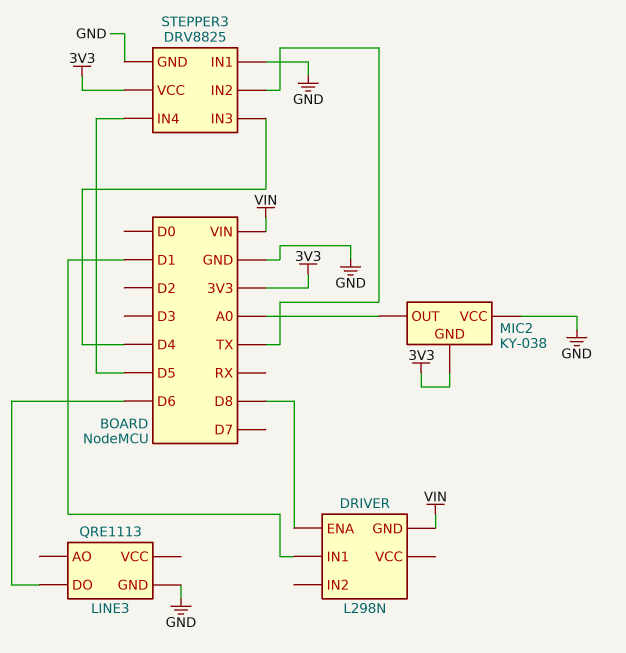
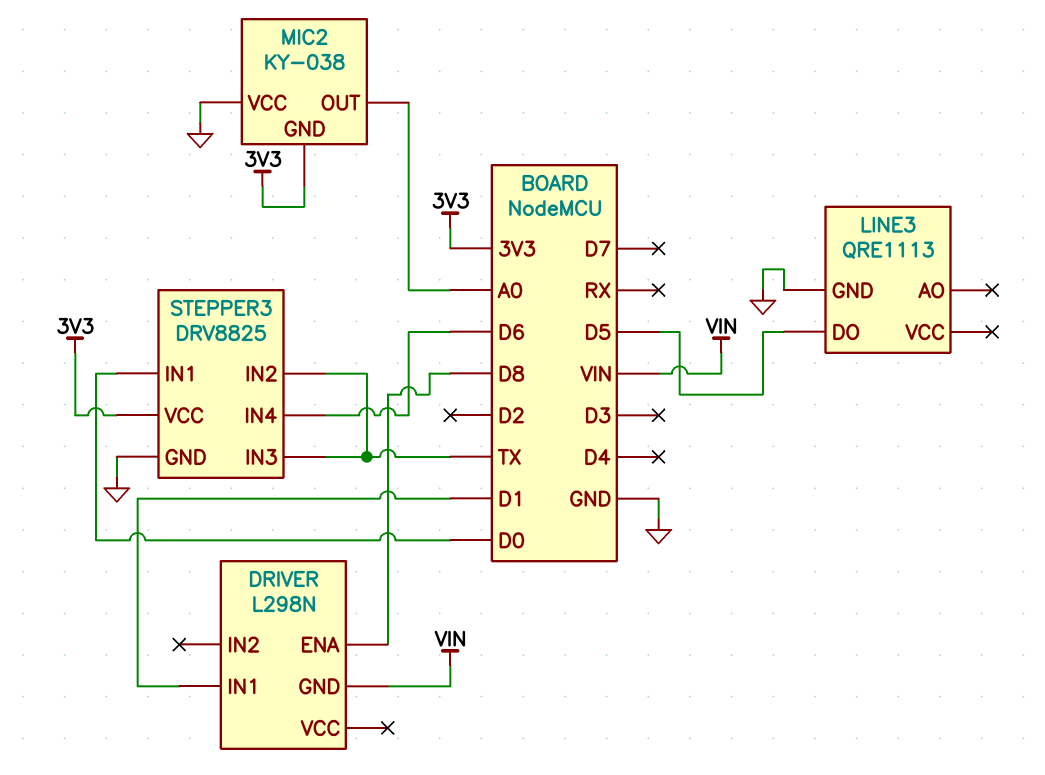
LINE3 pin DO: D6 -> D5
STEPPER3 pin IN1: GND -> D0
STEPPER3 pin IN3: D4 -> TX
STEPPER3 pin IN4: D5 -> D6

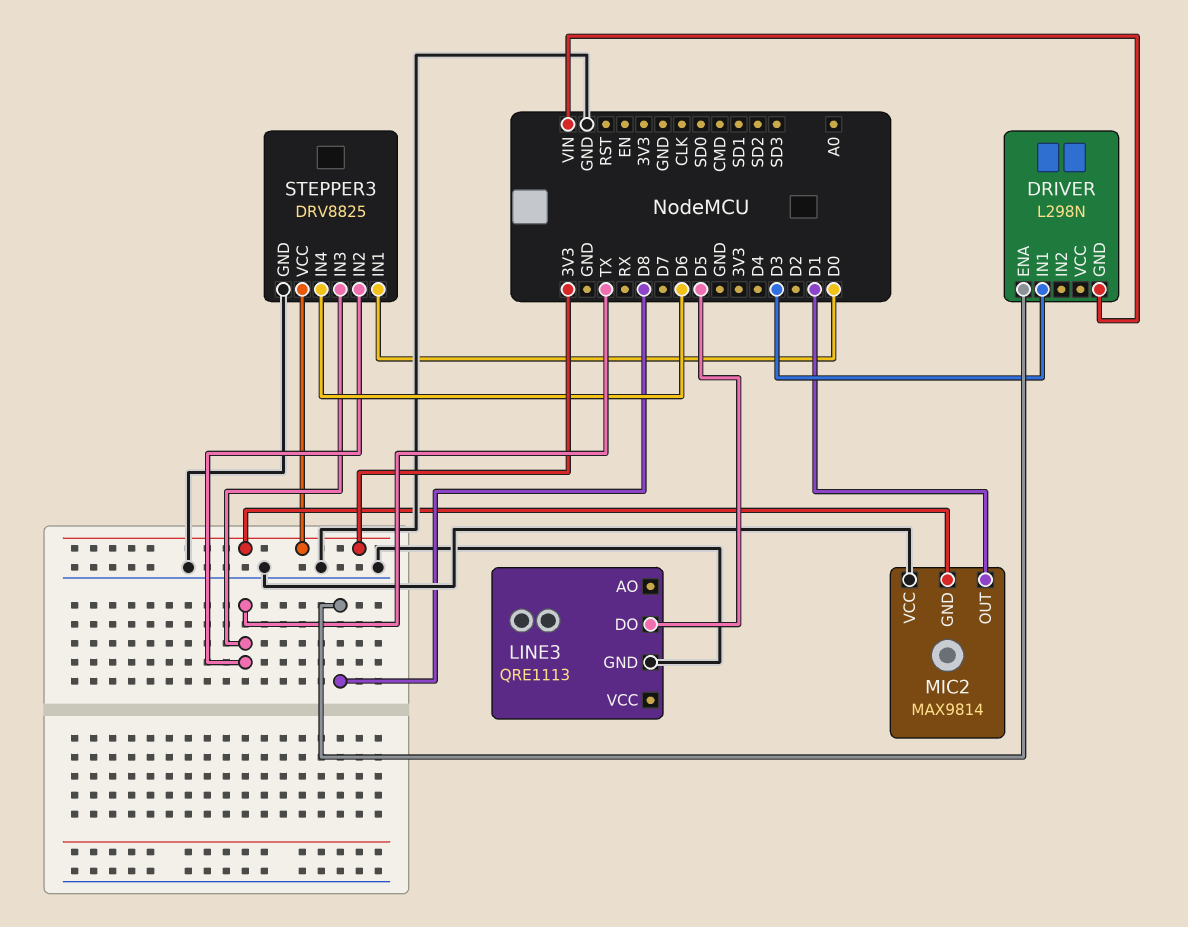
DRIVER pin IN1: D1 -> D3
MIC2: KY-038 -> MAX9814
MIC2 pin OUT: A0 -> D1

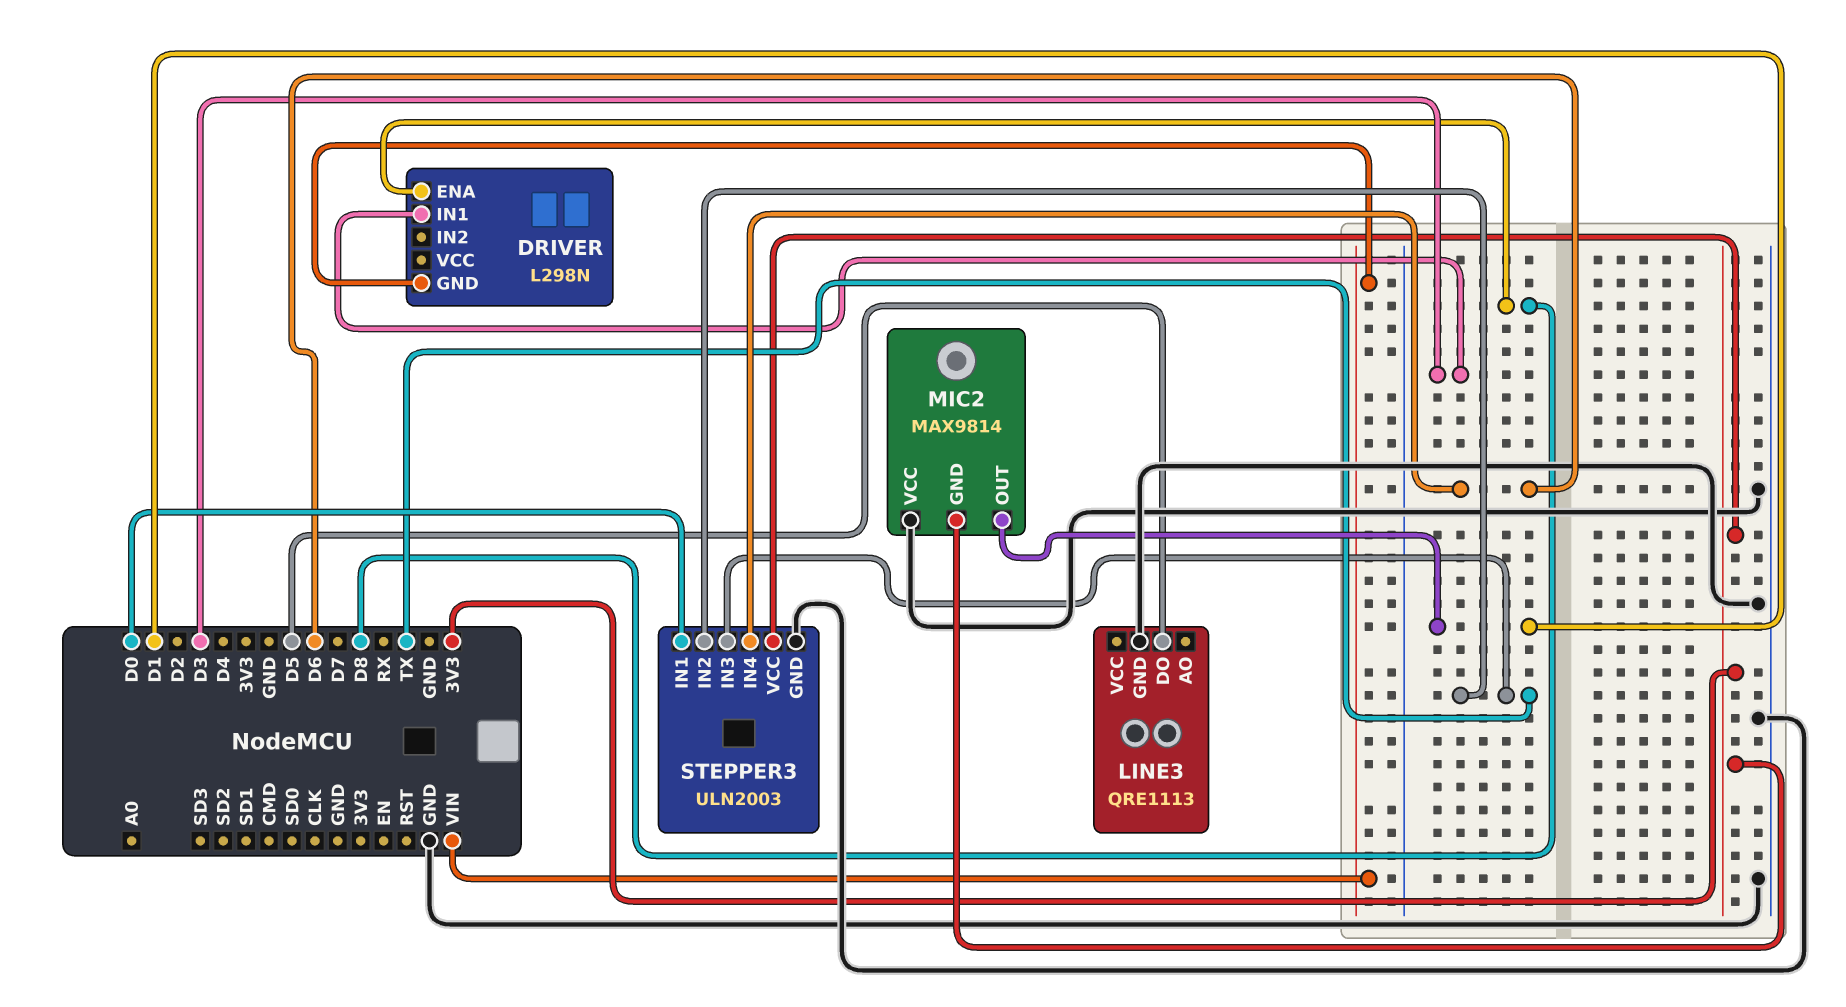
STEPPER3: DRV8825 -> ULN2003

